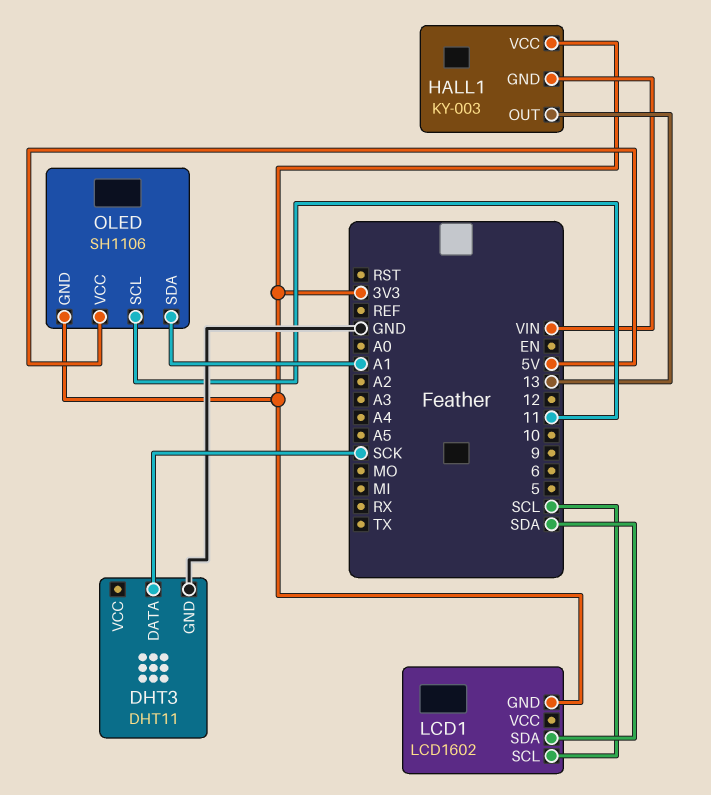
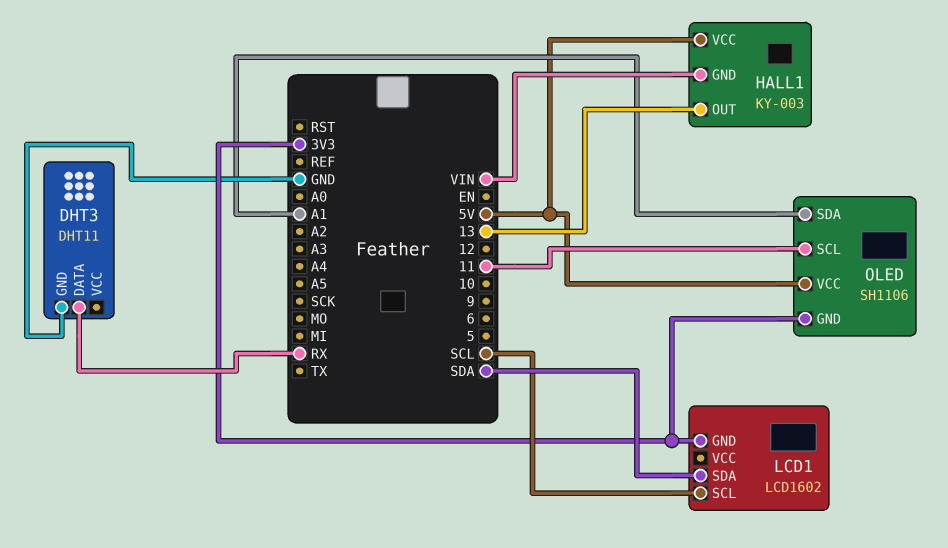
DHT3 pin DATA: SCK -> RX
HALL1 pin VCC: 3V3 -> 5V

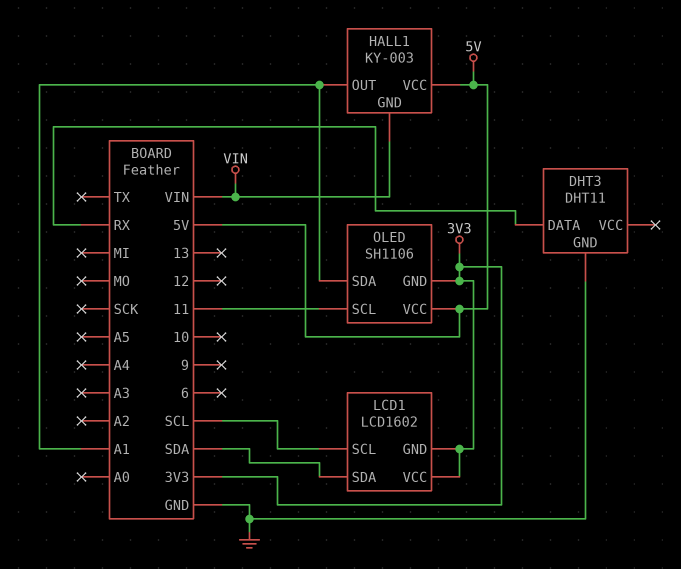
HALL1 pin OUT: 13 -> A1
LCD1 pin VCC: none -> 3V3

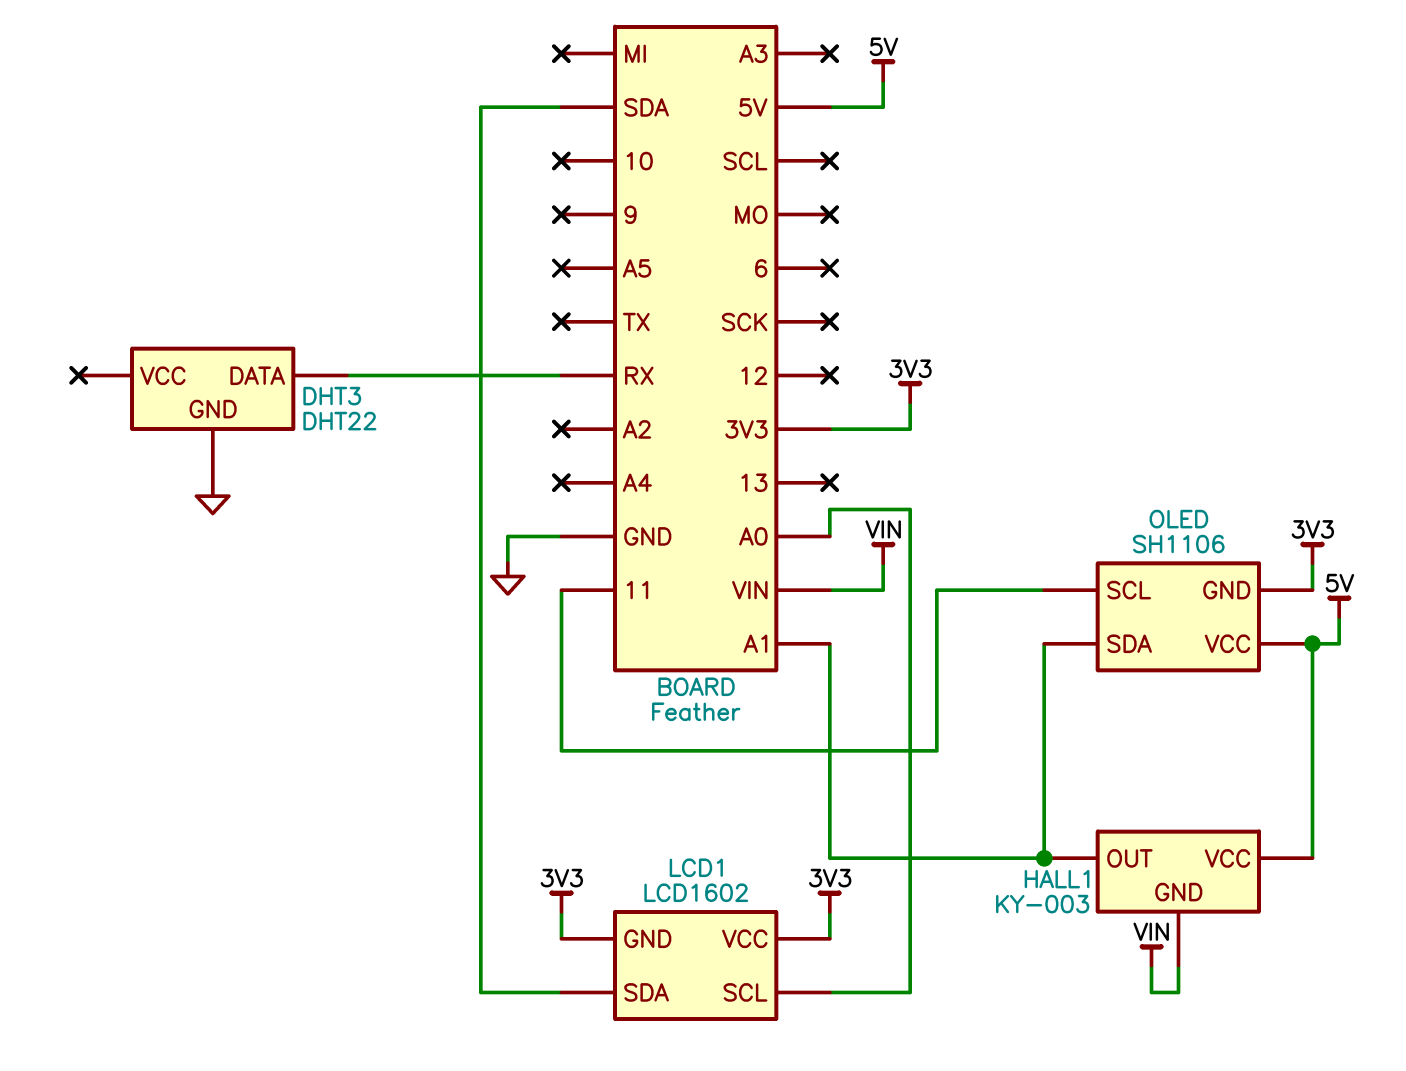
DHT3: DHT11 -> DHT22
LCD1 pin SCL: SCL -> A0

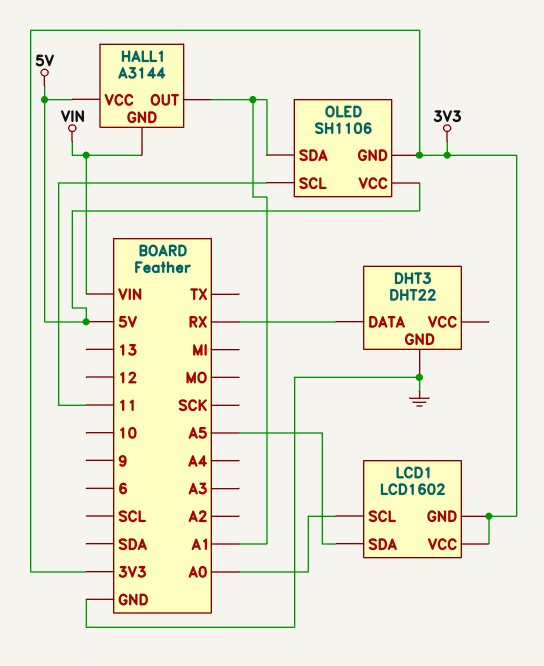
HALL1: KY-003 -> A3144
LCD1 pin SDA: SDA -> A5

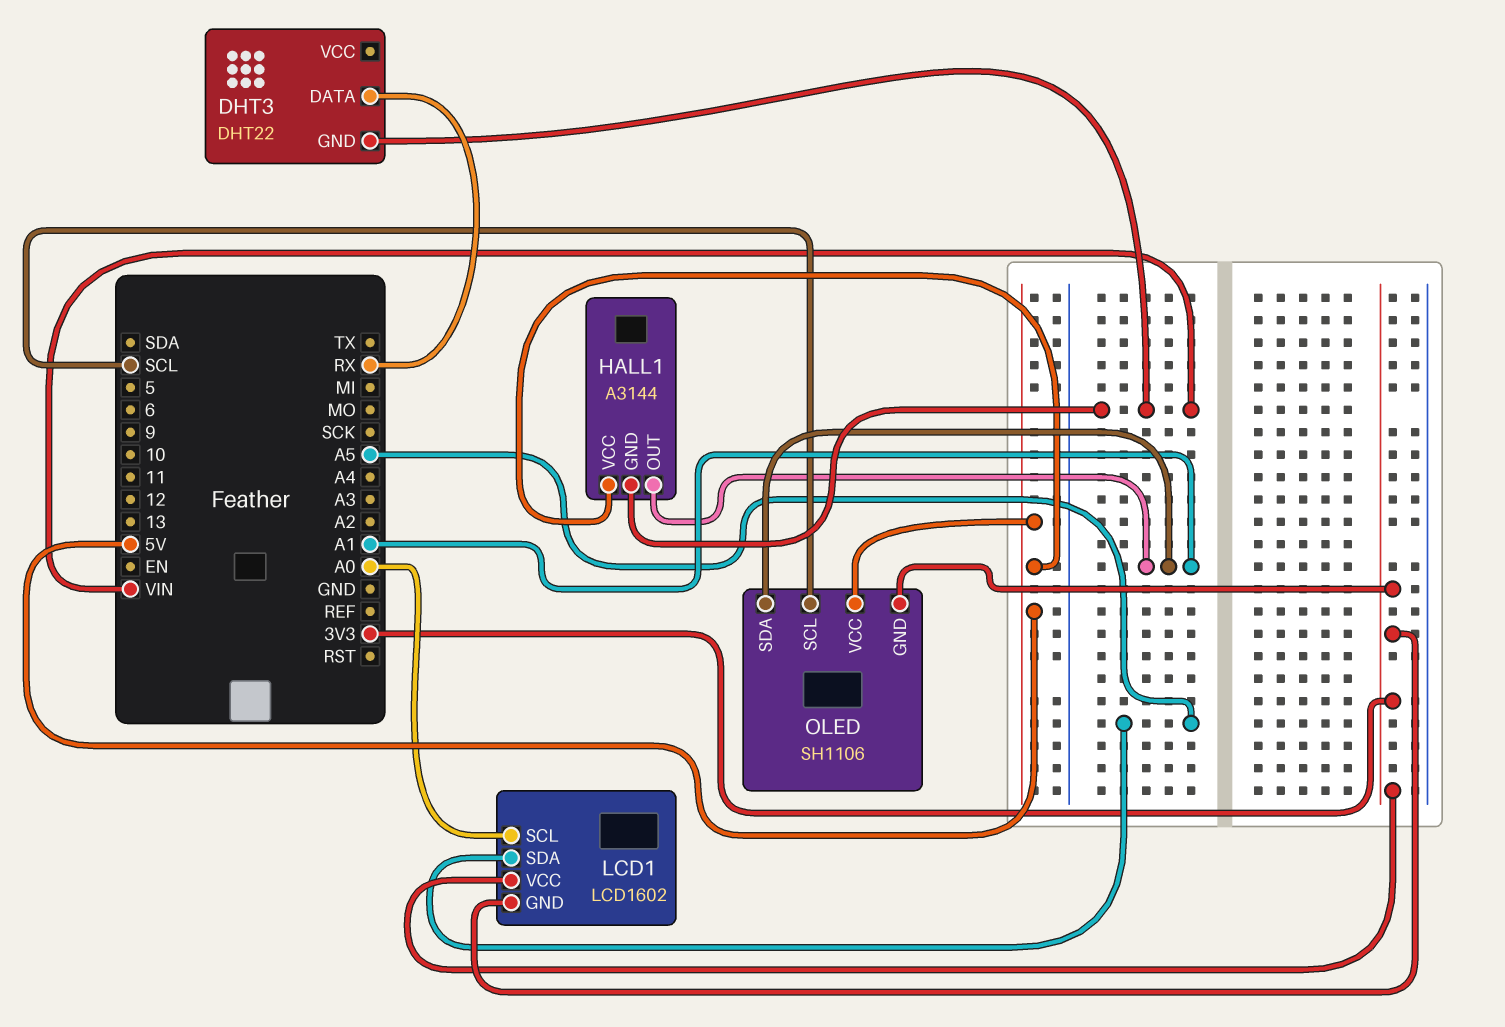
DHT3 pin GND: GND -> VIN
OLED pin SCL: 11 -> SCL

